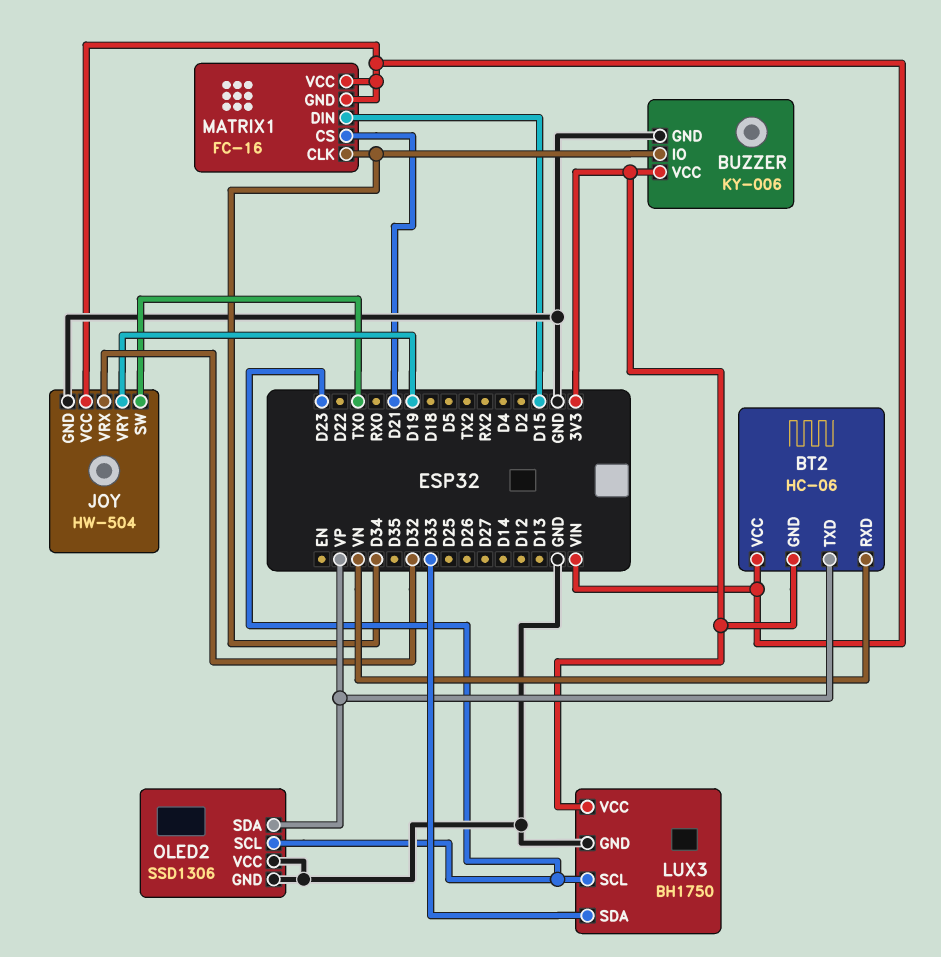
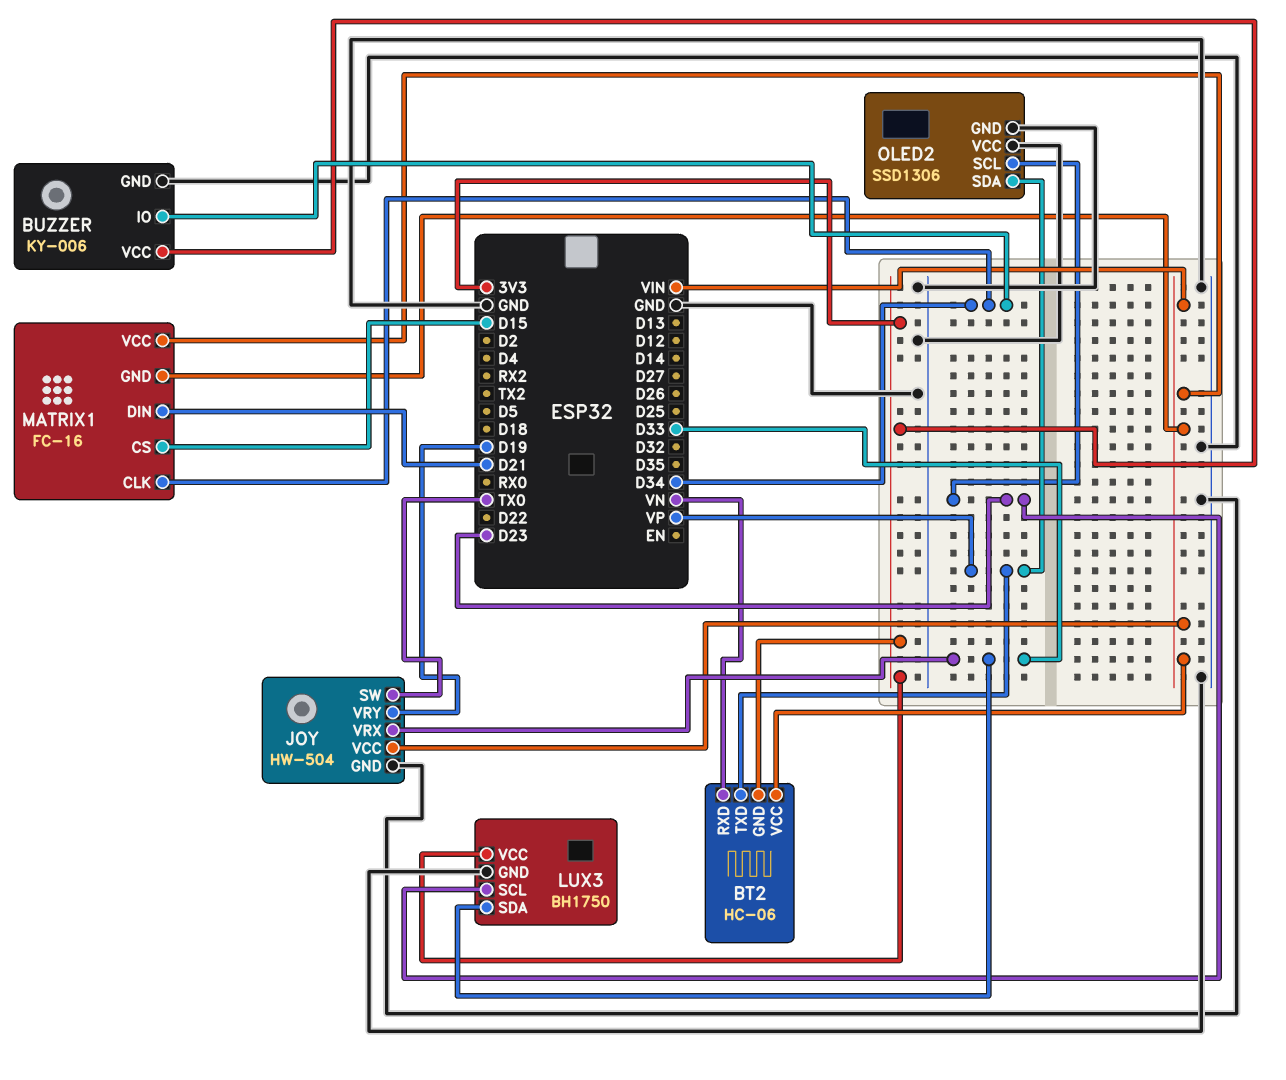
JOY pin VRX: D32 -> D33
MATRIX1 pin CS: D21 -> D15
MATRIX1 pin DIN: D15 -> D21

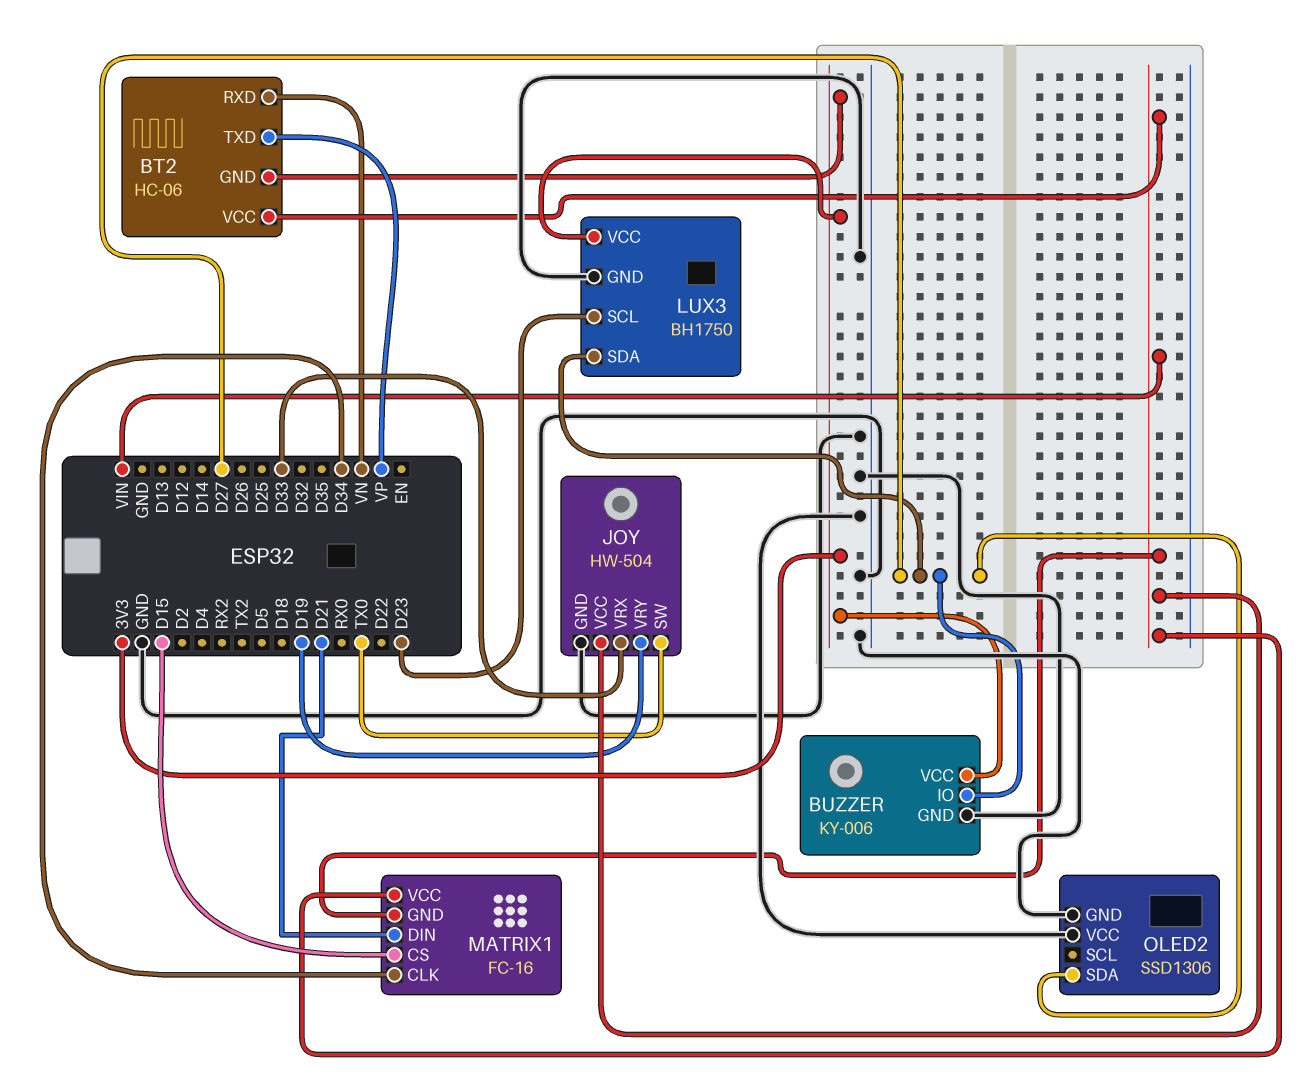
BUZZER pin IO: D34 -> D27
LUX3 pin SDA: D33 -> D27
OLED2 pin SCL: D23 -> none
OLED2 pin SDA: VP -> D27

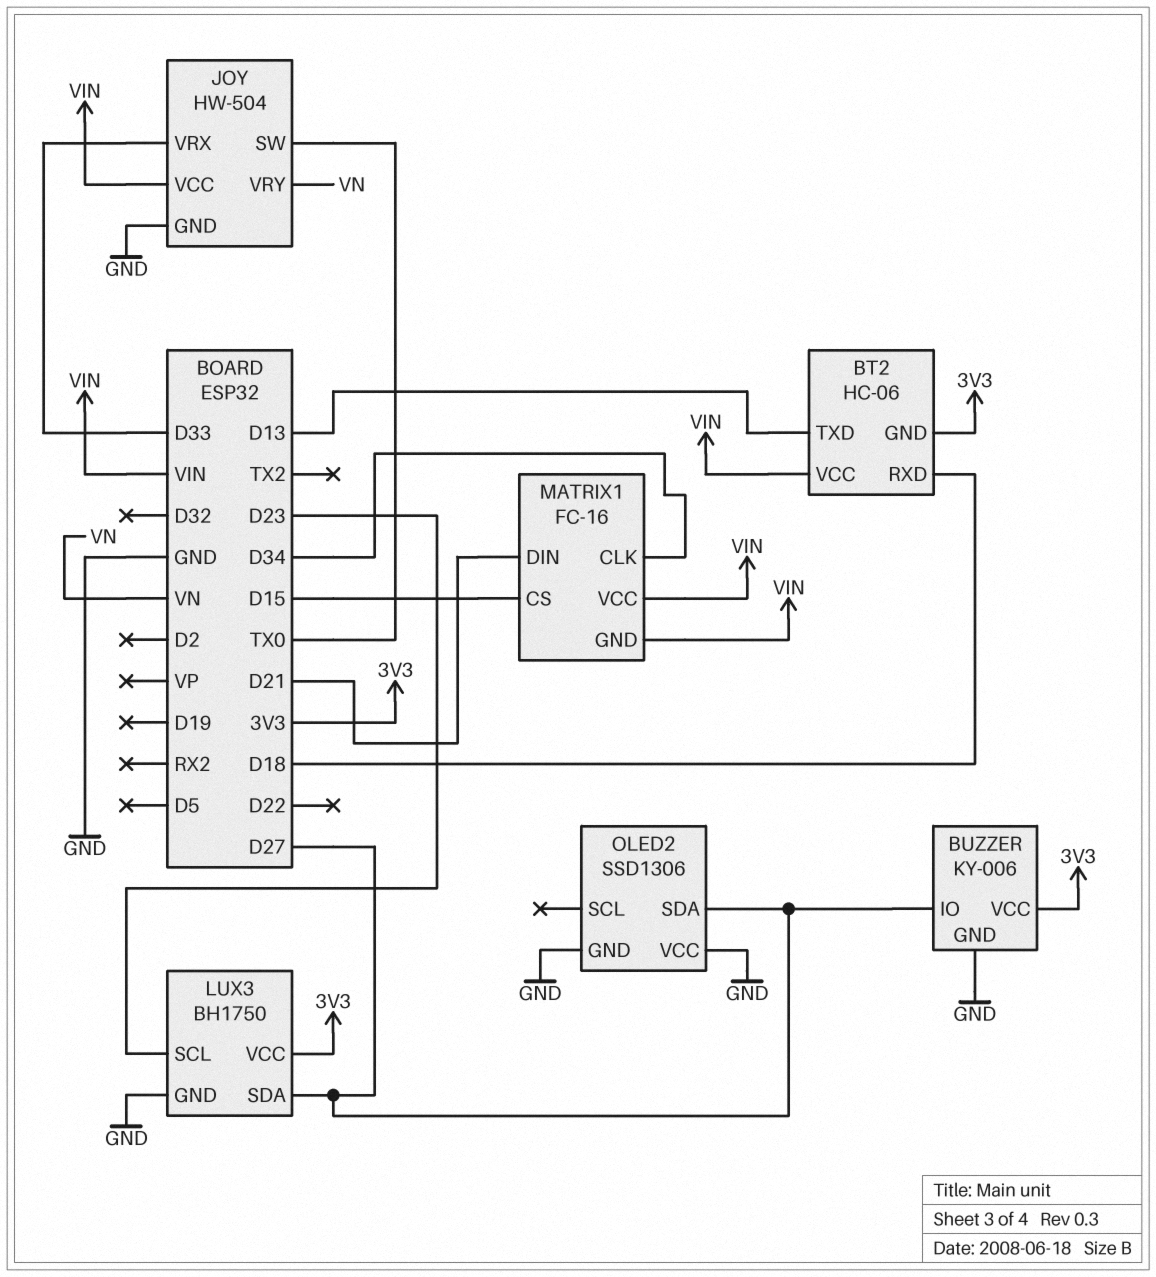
BT2 pin RXD: VN -> D18
BT2 pin TXD: VP -> D13
JOY pin VRY: D19 -> VN

